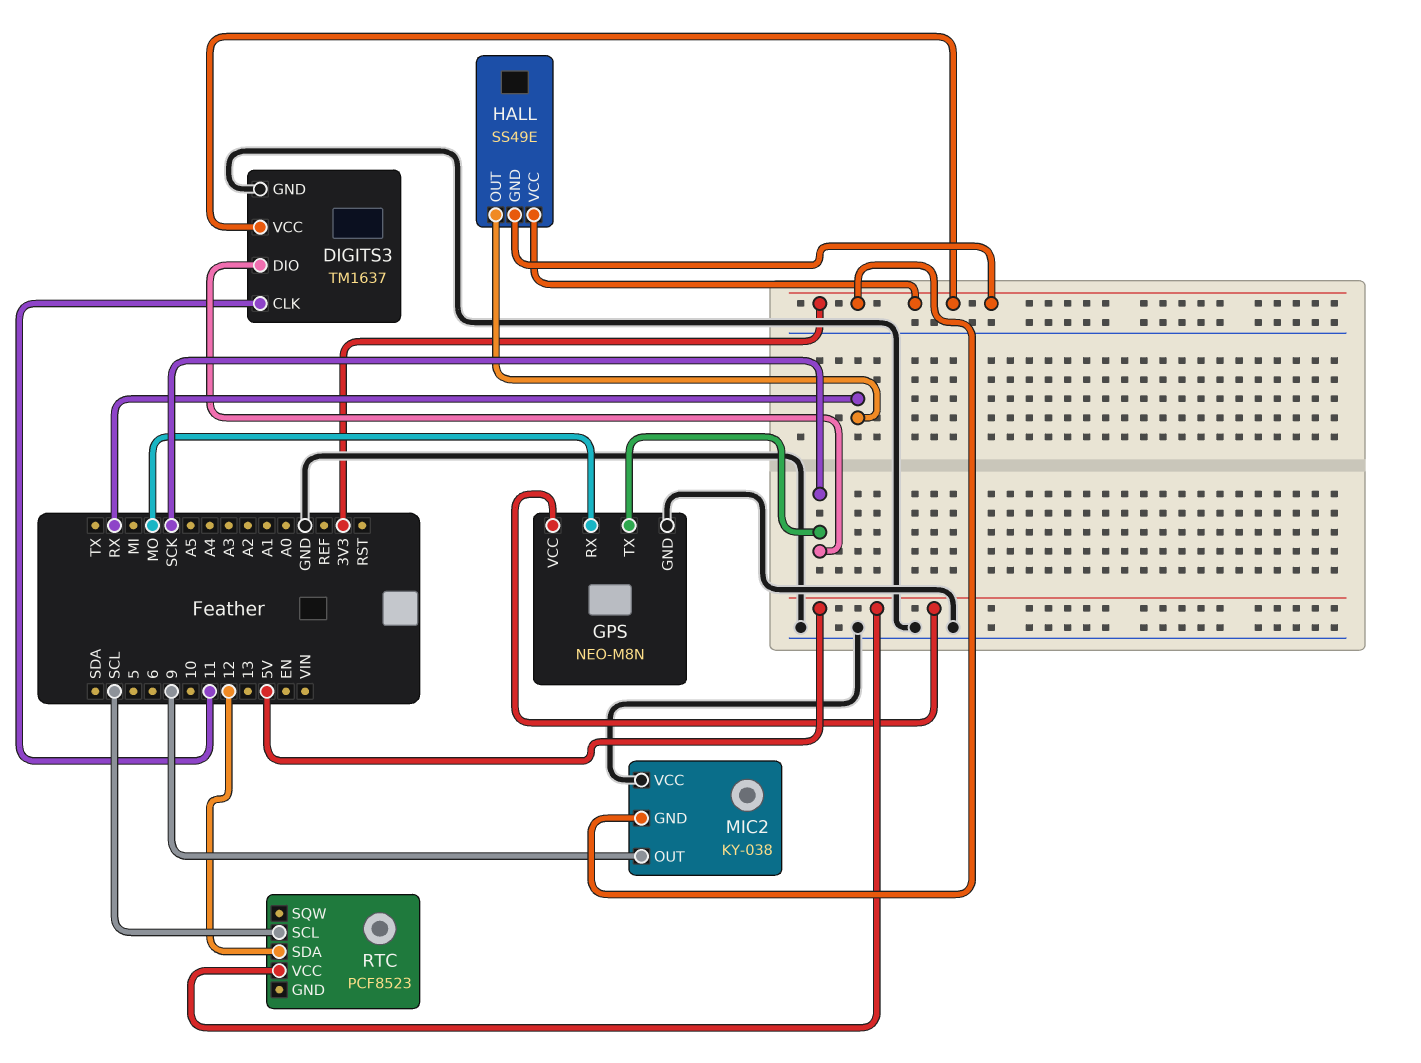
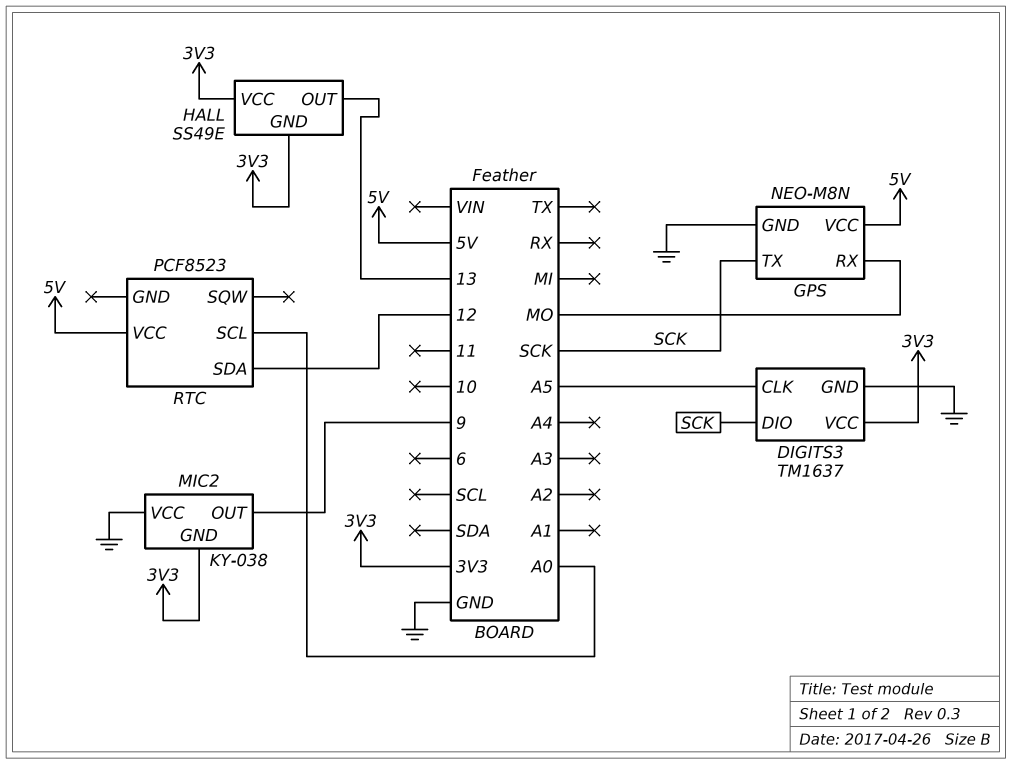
DIGITS3 pin CLK: 11 -> A5
HALL pin OUT: RX -> 13
RTC pin SCL: SCL -> A0

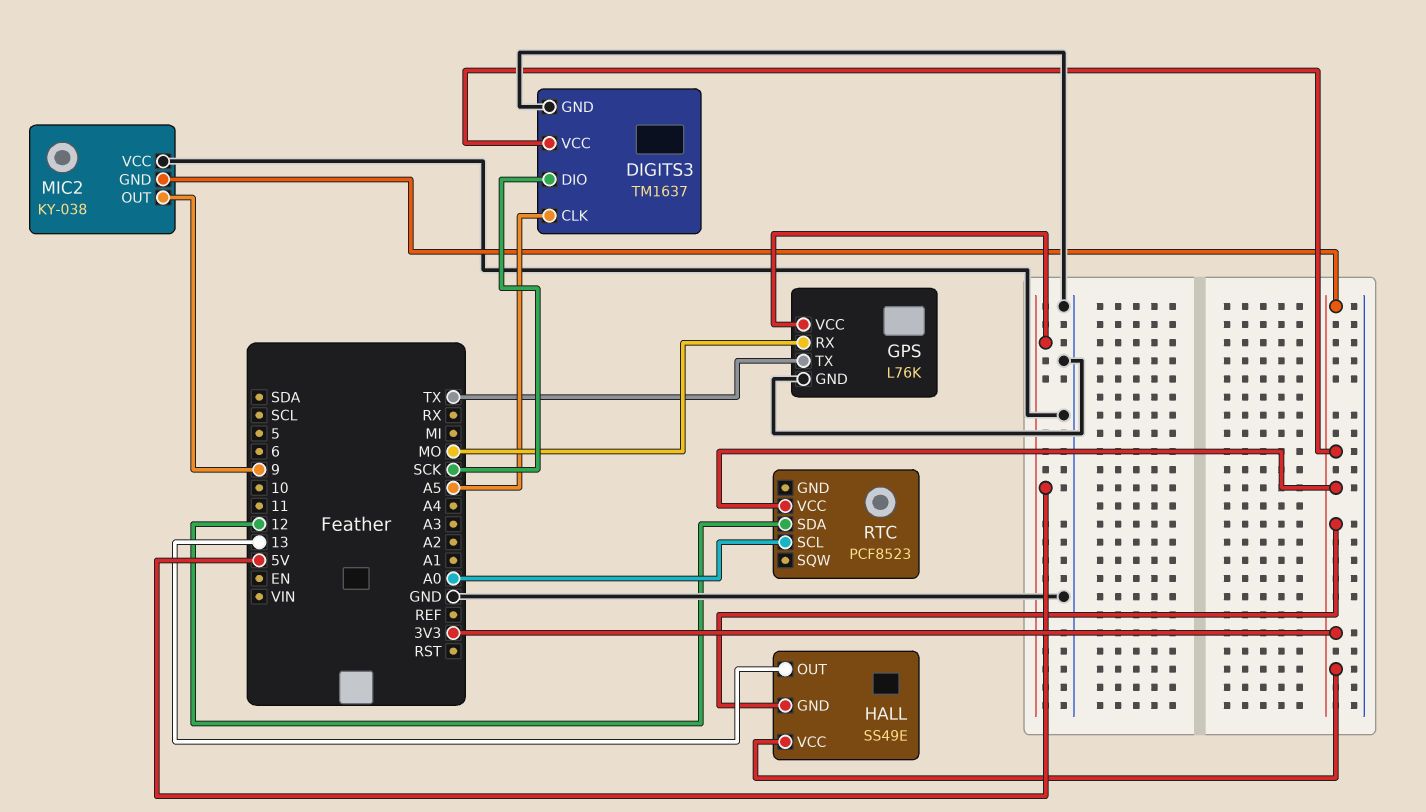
GPS: NEO-M8N -> L76K
GPS pin TX: SCK -> TX
RTC pin VCC: 5V -> 3V3

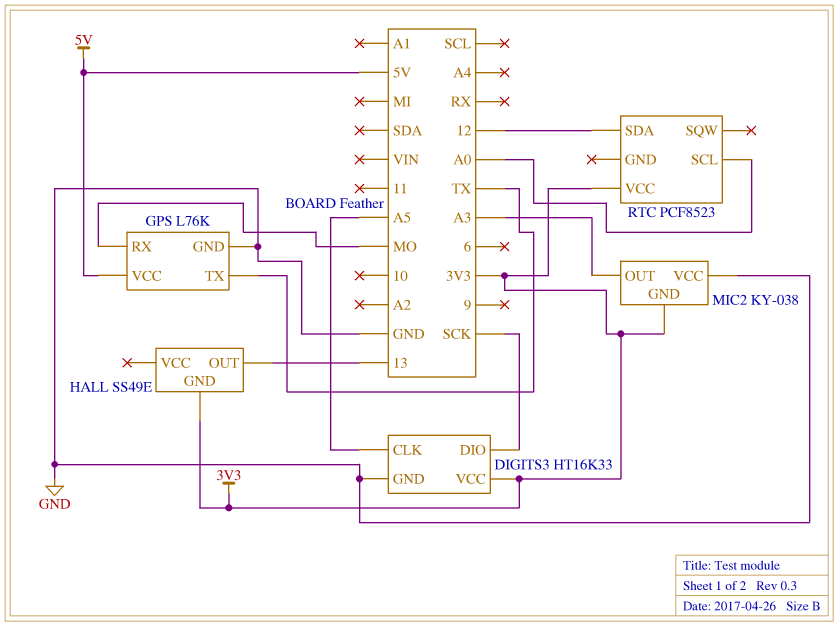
DIGITS3: TM1637 -> HT16K33
HALL pin VCC: 3V3 -> none
MIC2 pin OUT: 9 -> A3

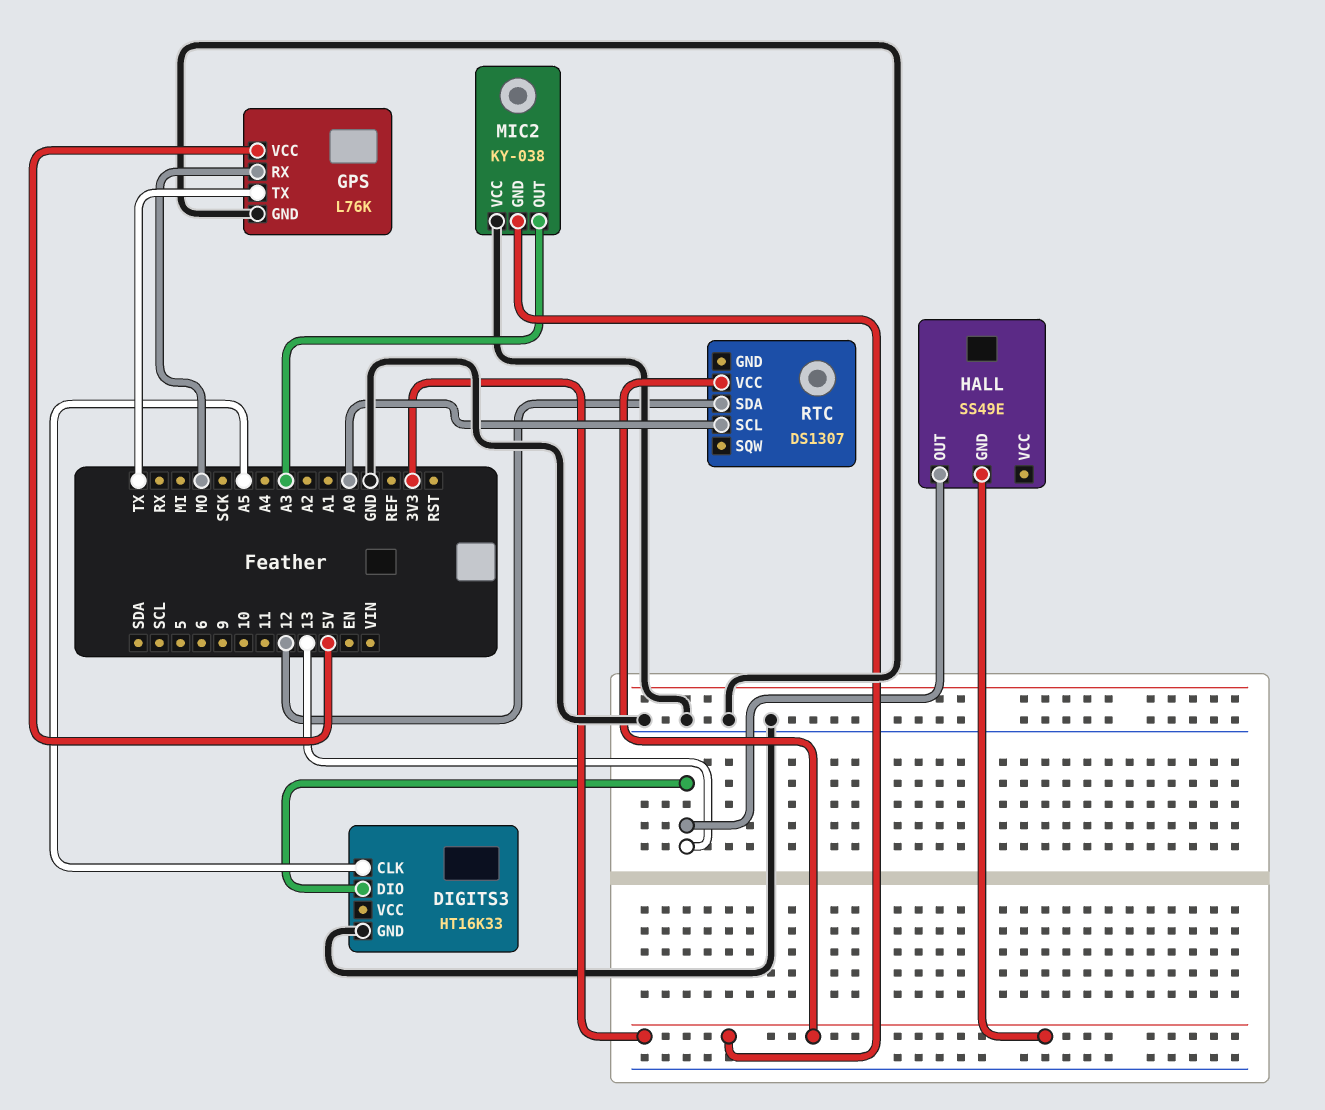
DIGITS3 pin DIO: SCK -> 13
DIGITS3 pin VCC: 3V3 -> none
RTC: PCF8523 -> DS1307

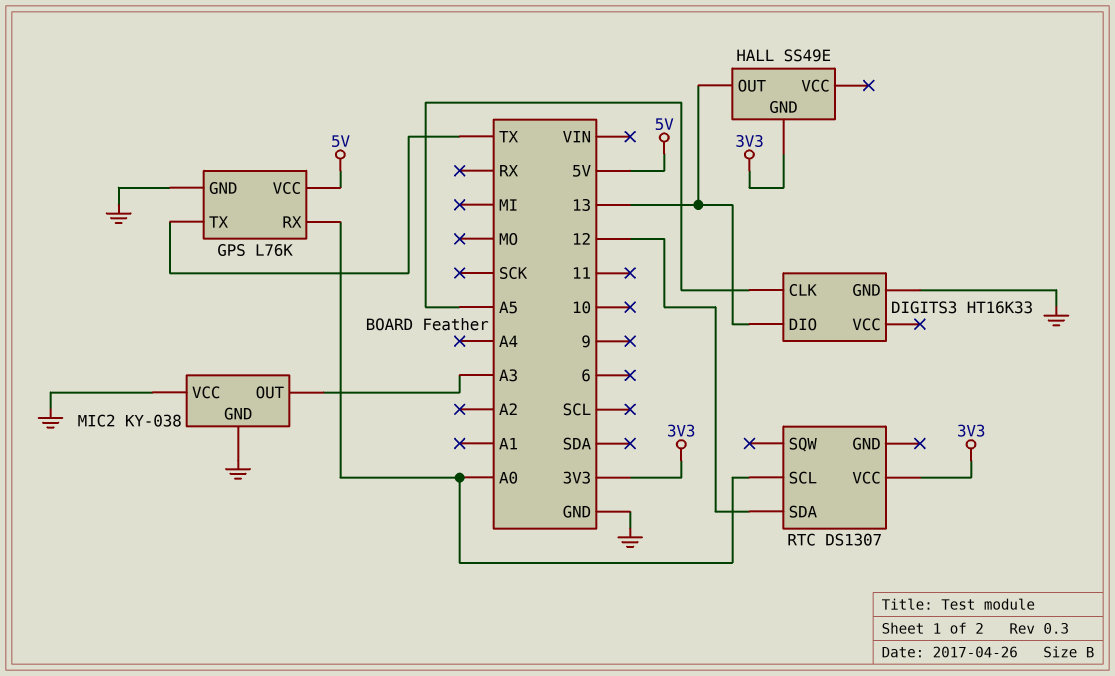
GPS pin RX: MO -> A0
MIC2 pin GND: 3V3 -> GND

